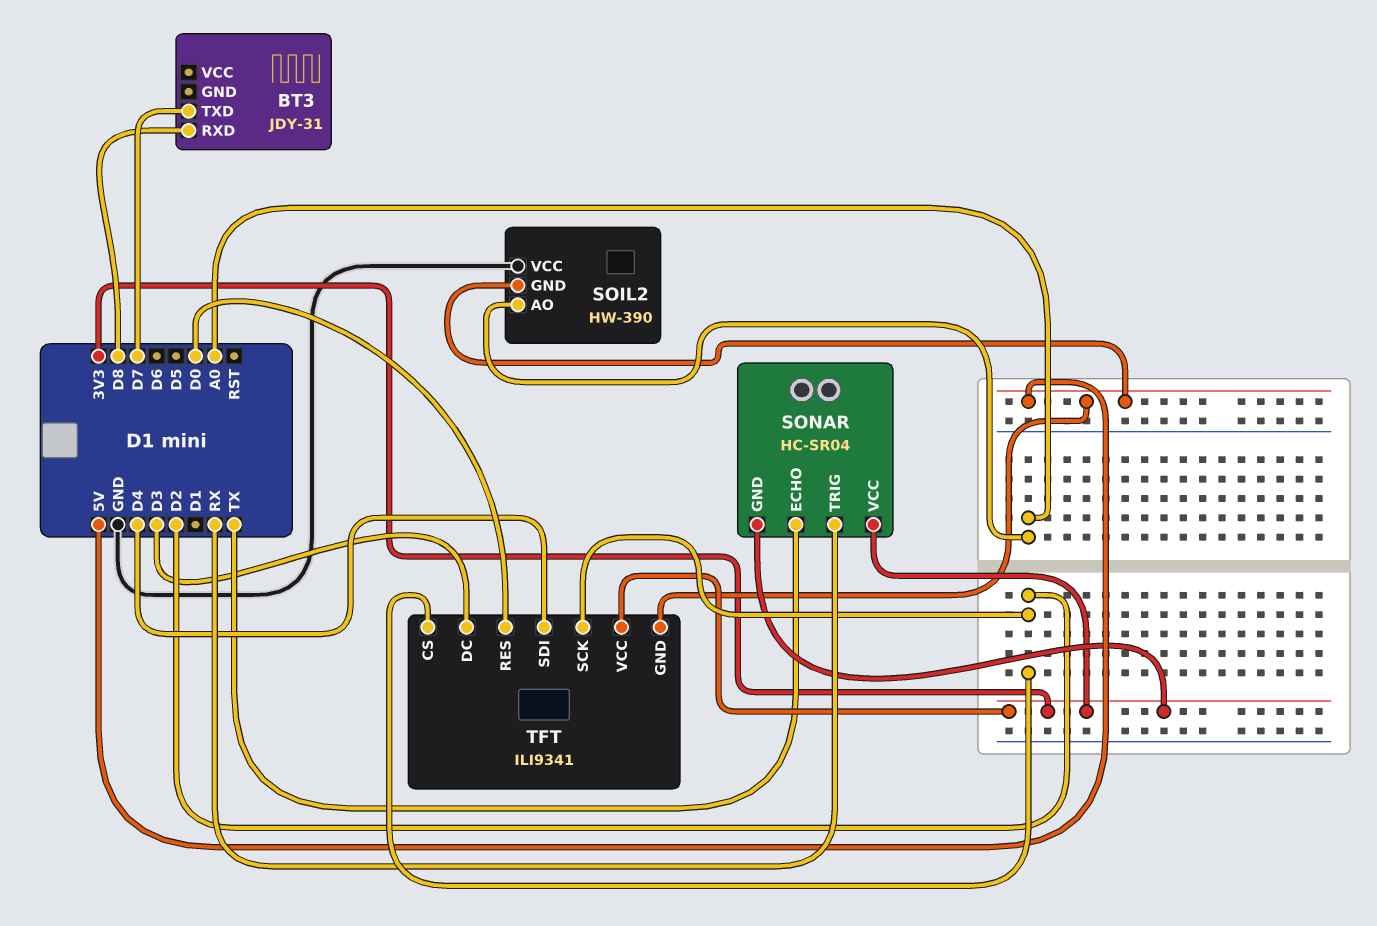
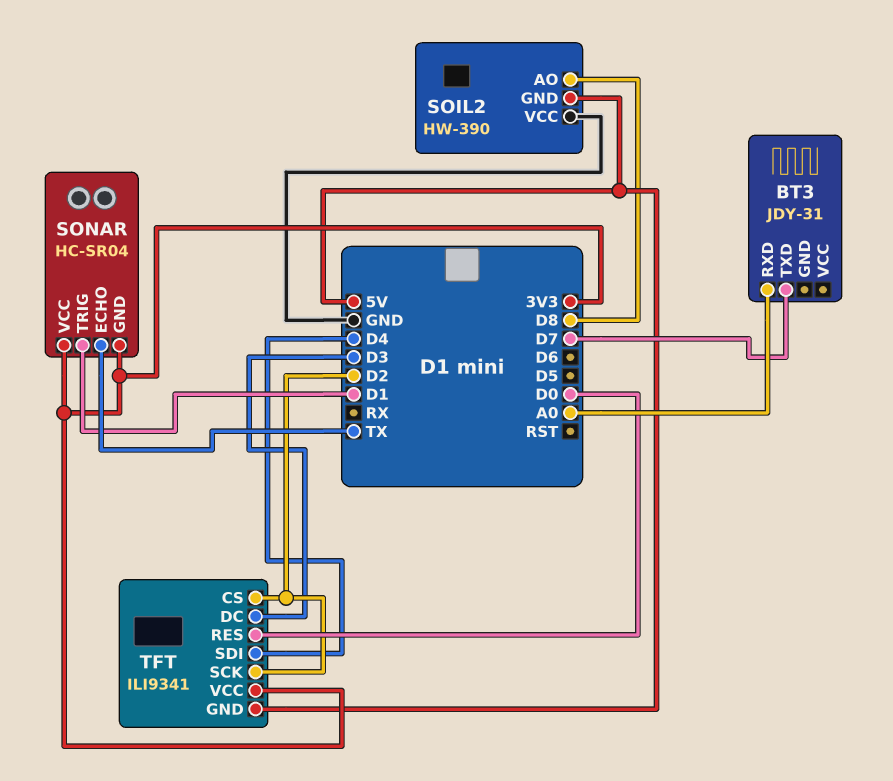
BT3 pin RXD: D8 -> A0
SOIL2 pin AO: A0 -> D8
SONAR pin TRIG: RX -> D1

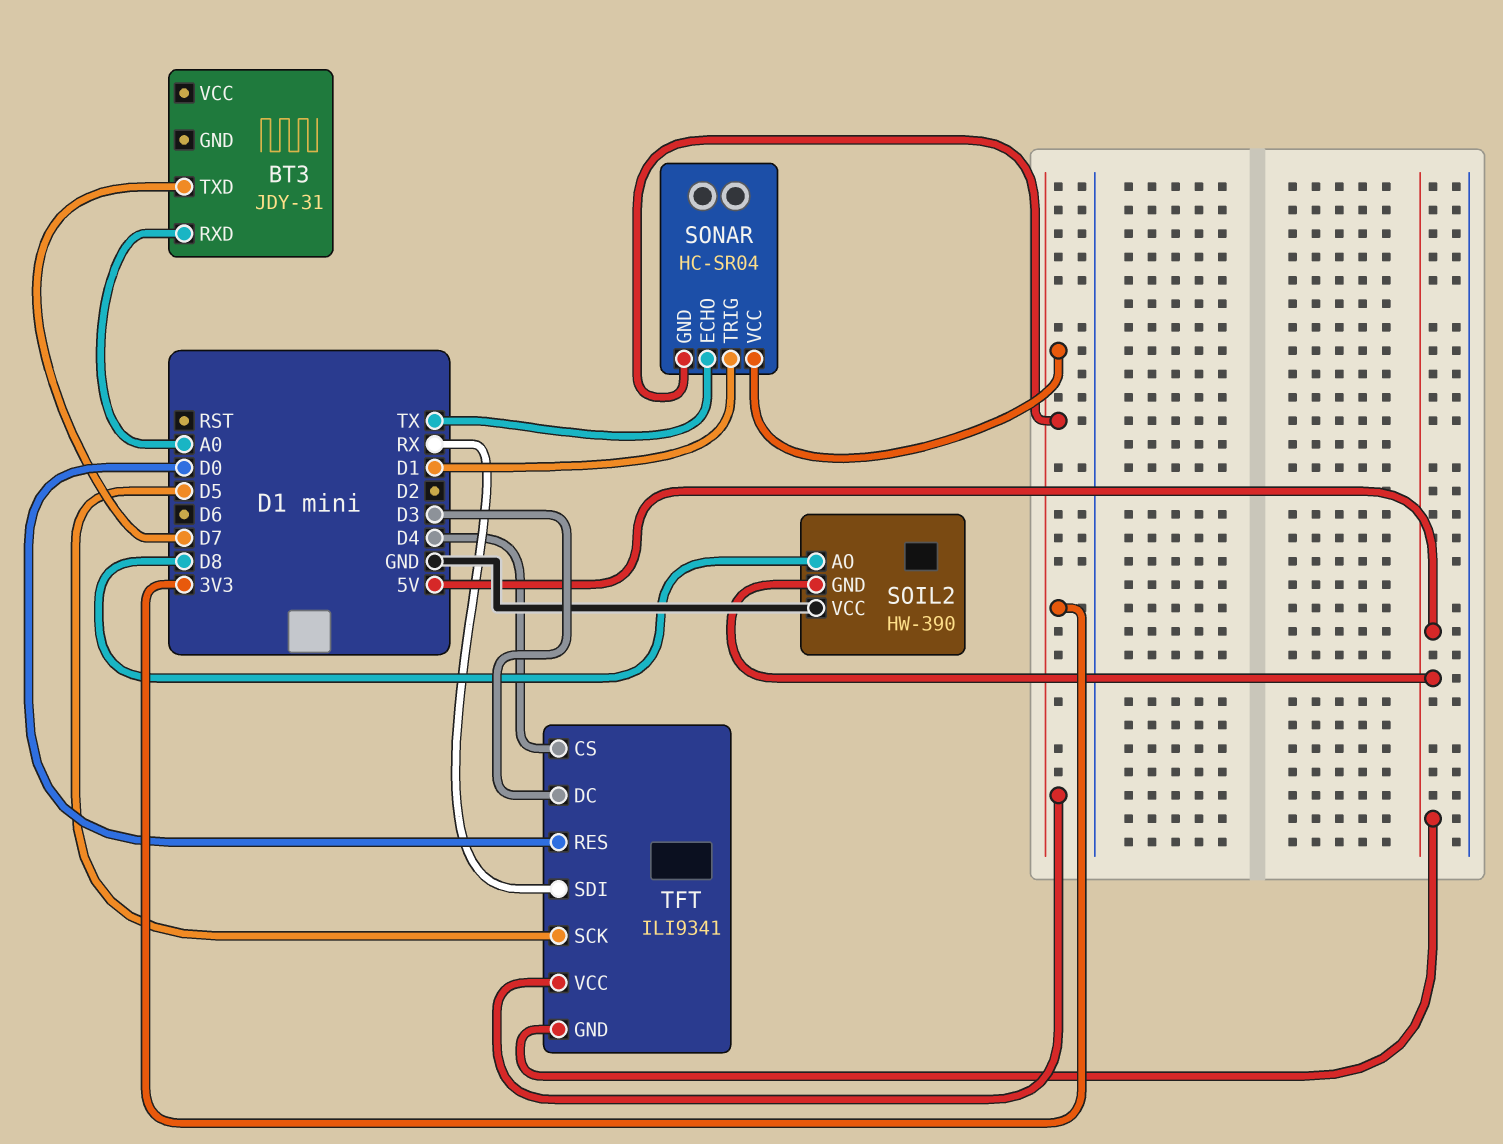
TFT pin CS: D2 -> D4
TFT pin SCK: D2 -> D5
TFT pin SDI: D4 -> RX

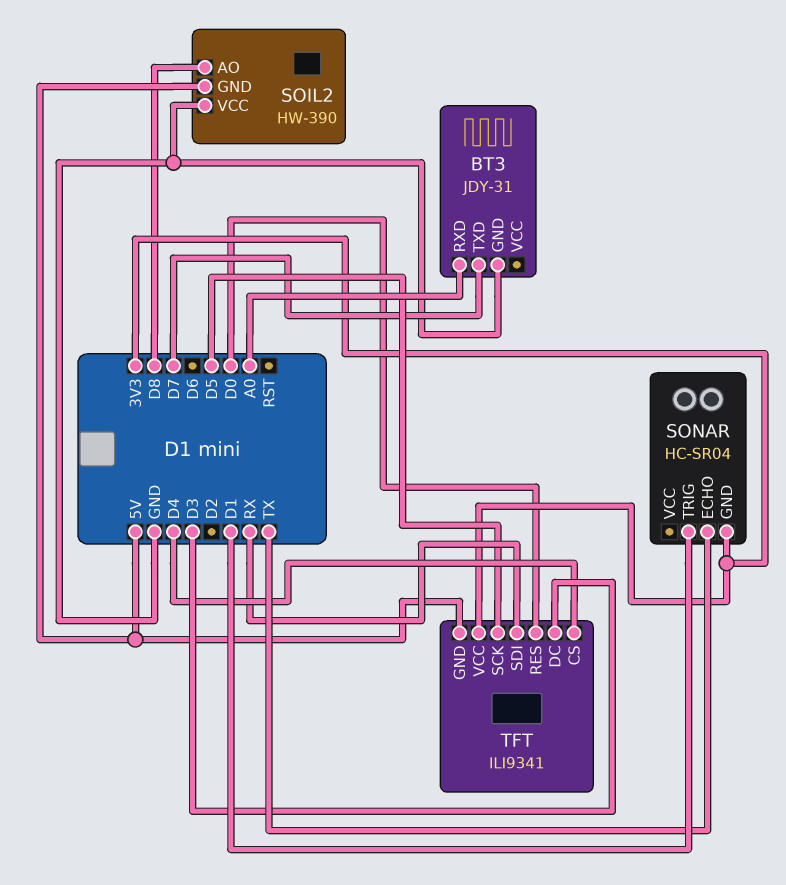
BT3 pin GND: none -> GND
SONAR pin VCC: 3V3 -> none

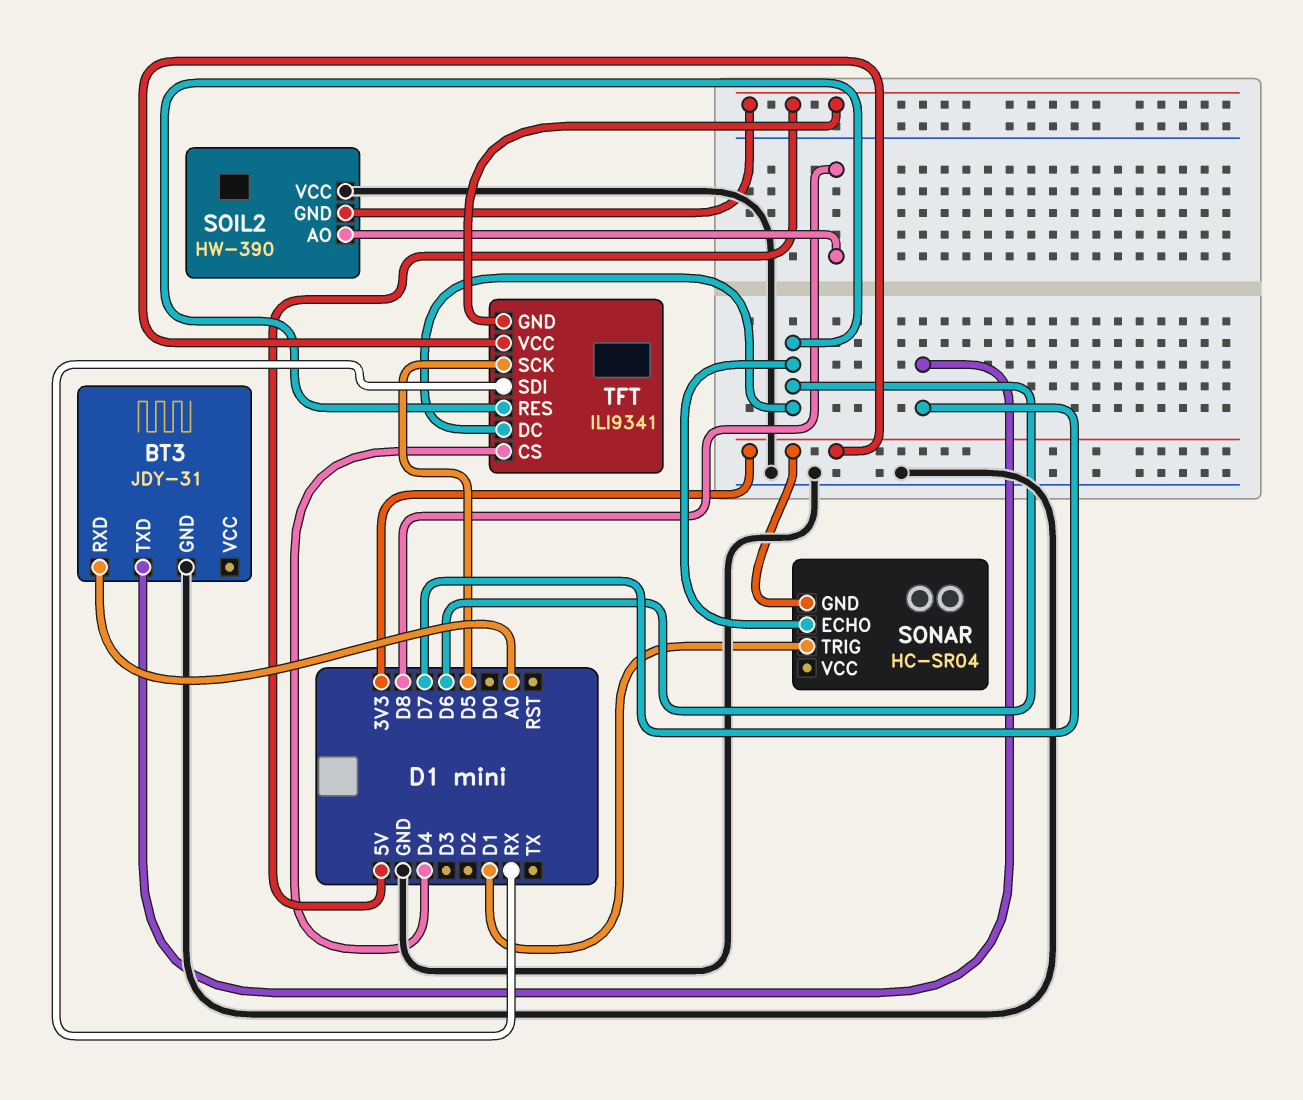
SONAR pin ECHO: TX -> D6
TFT pin DC: D3 -> D6
TFT pin RES: D0 -> D6

